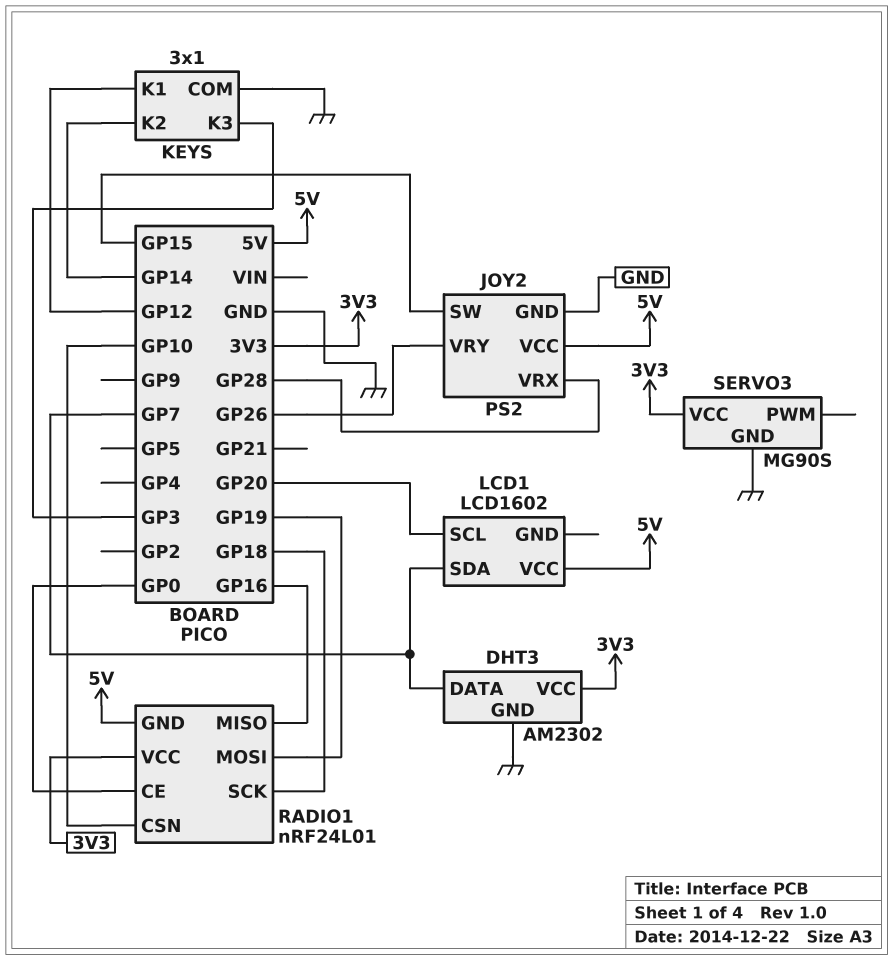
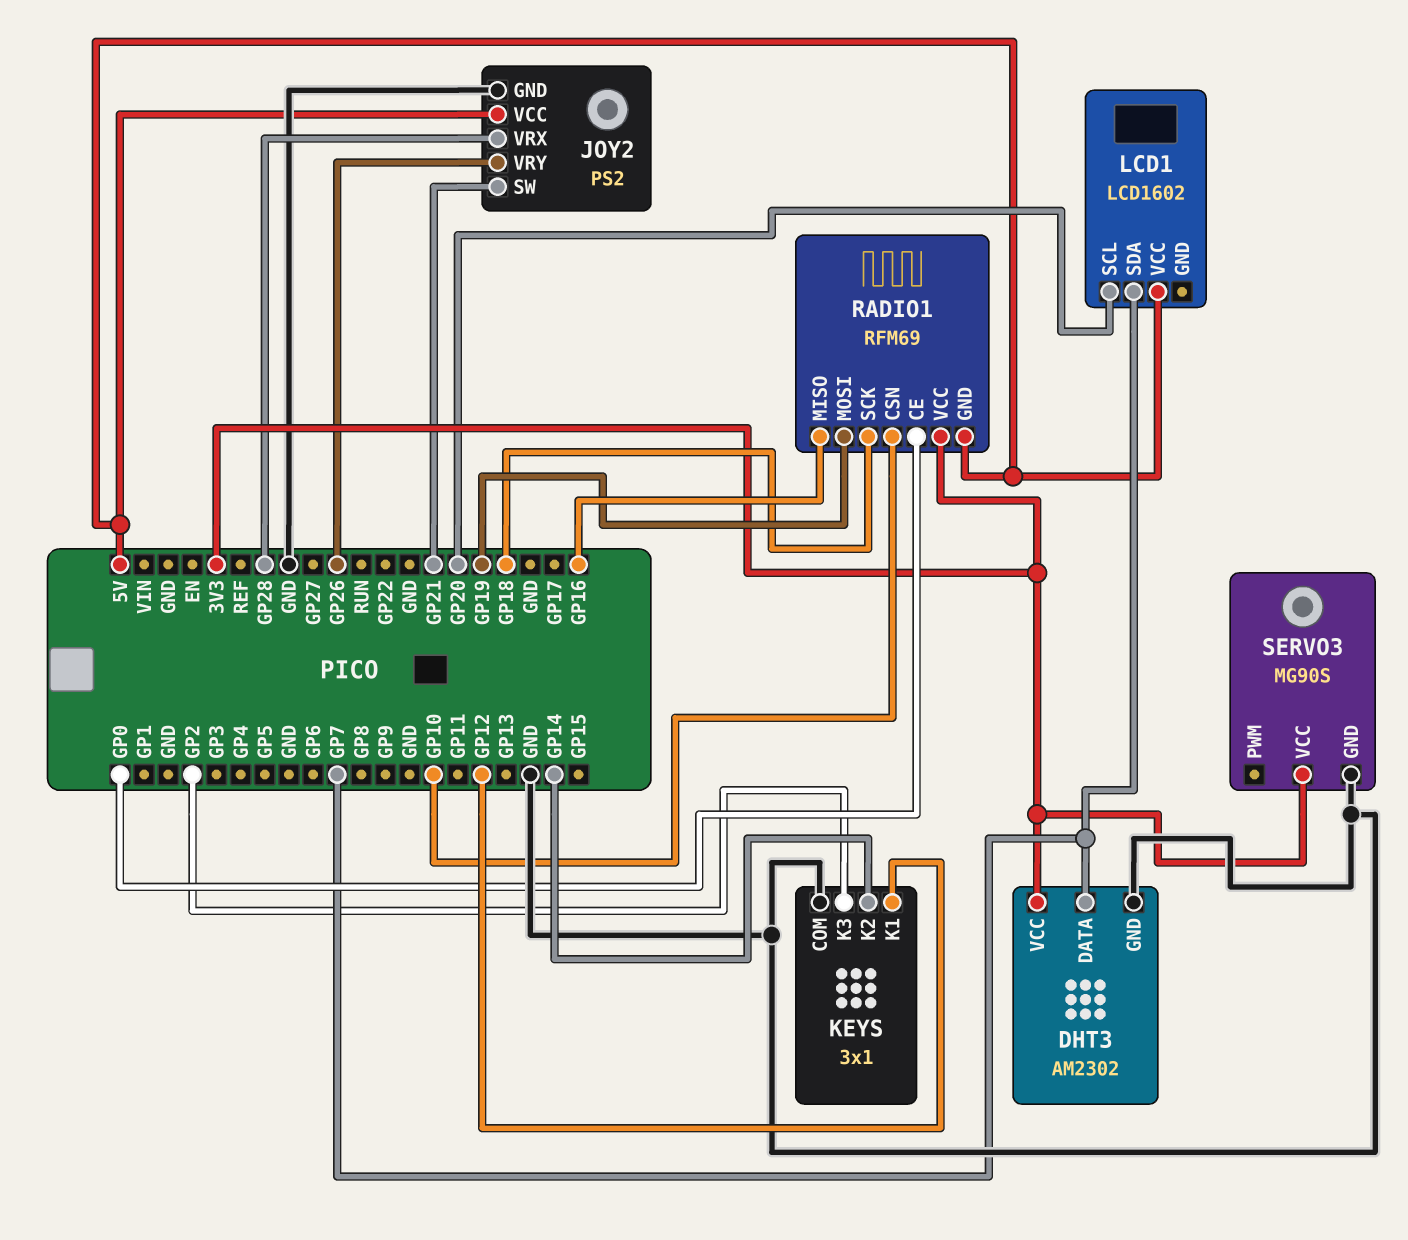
JOY2 pin SW: GP15 -> GP21
KEYS pin K3: GP3 -> GP2
RADIO1: nRF24L01 -> RFM69

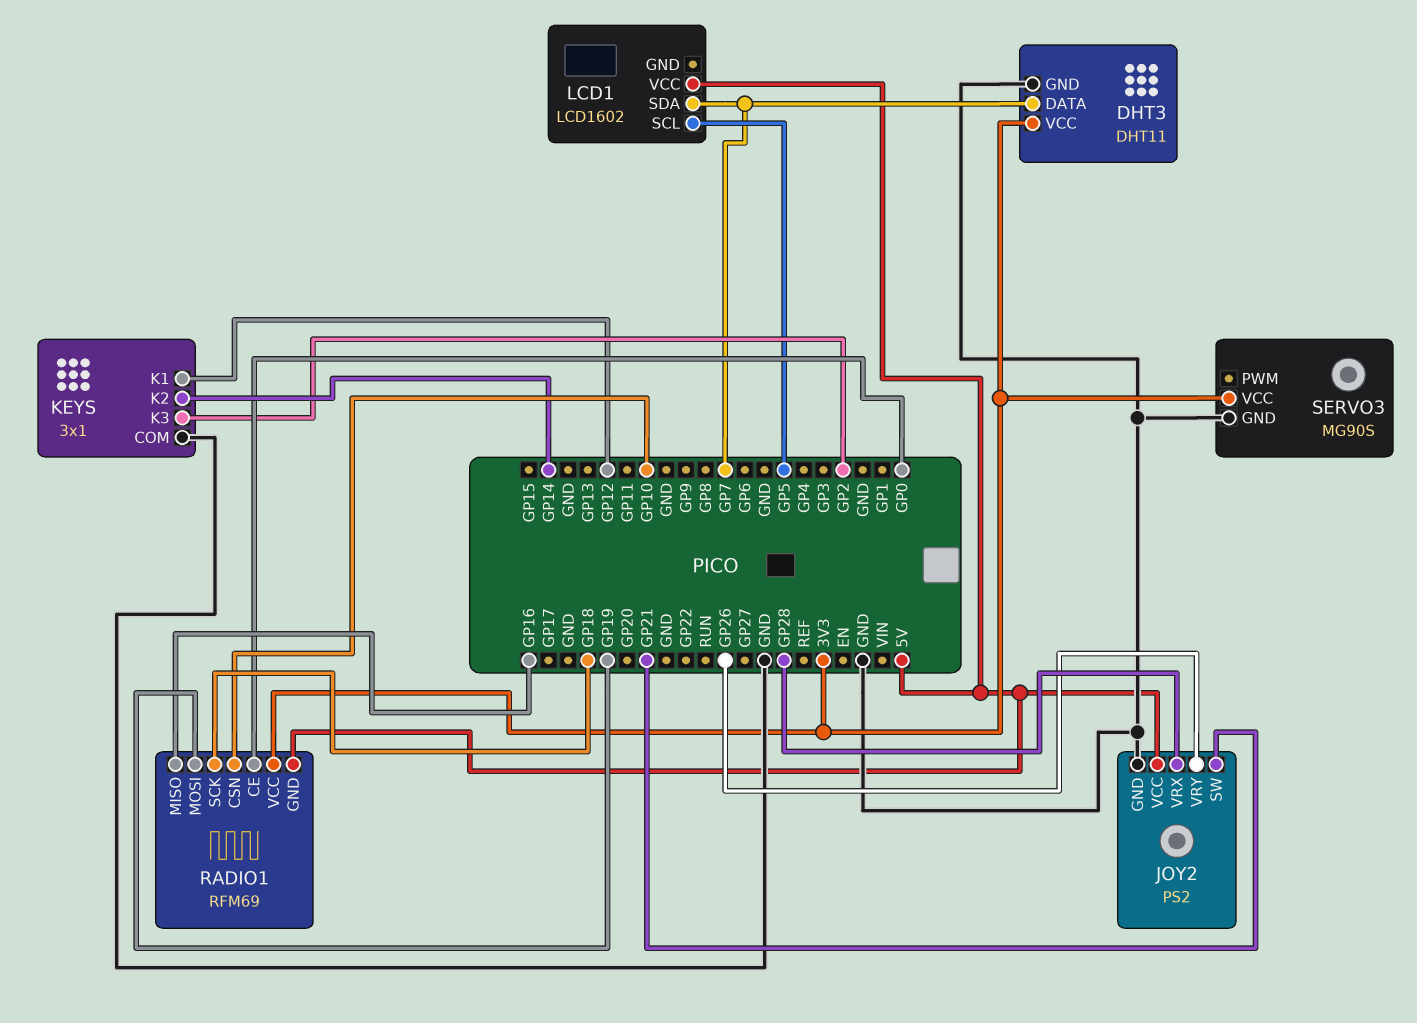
DHT3: AM2302 -> DHT11
LCD1 pin SCL: GP20 -> GP5

